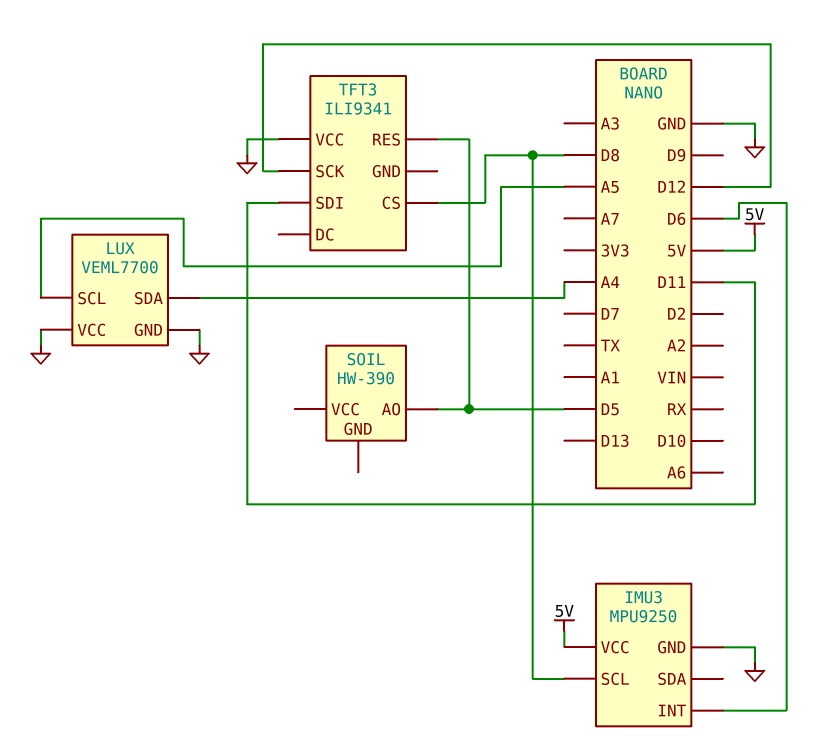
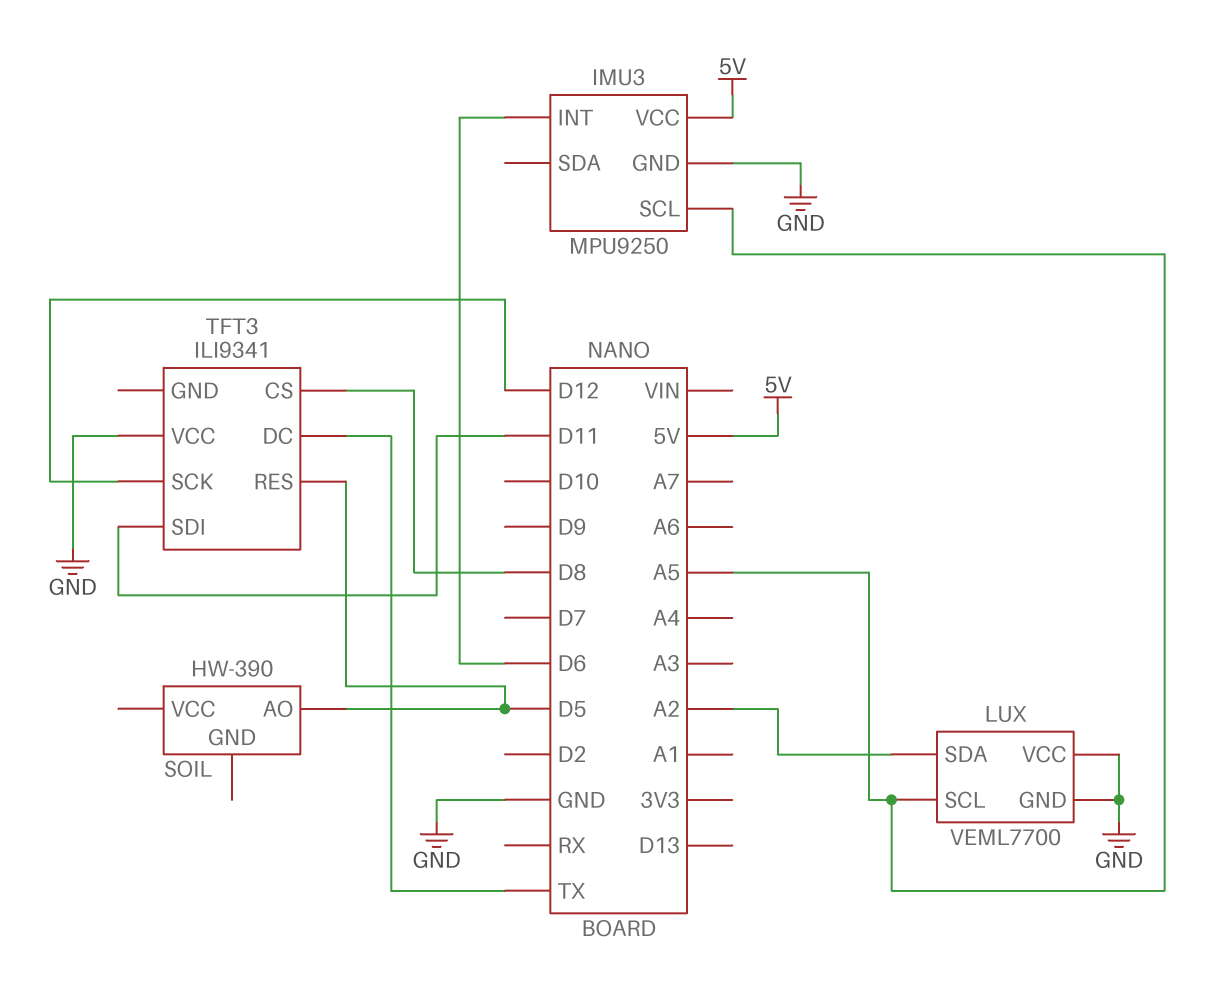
IMU3 pin SCL: D8 -> A5
LUX pin SDA: A4 -> A2
TFT3 pin DC: none -> TX

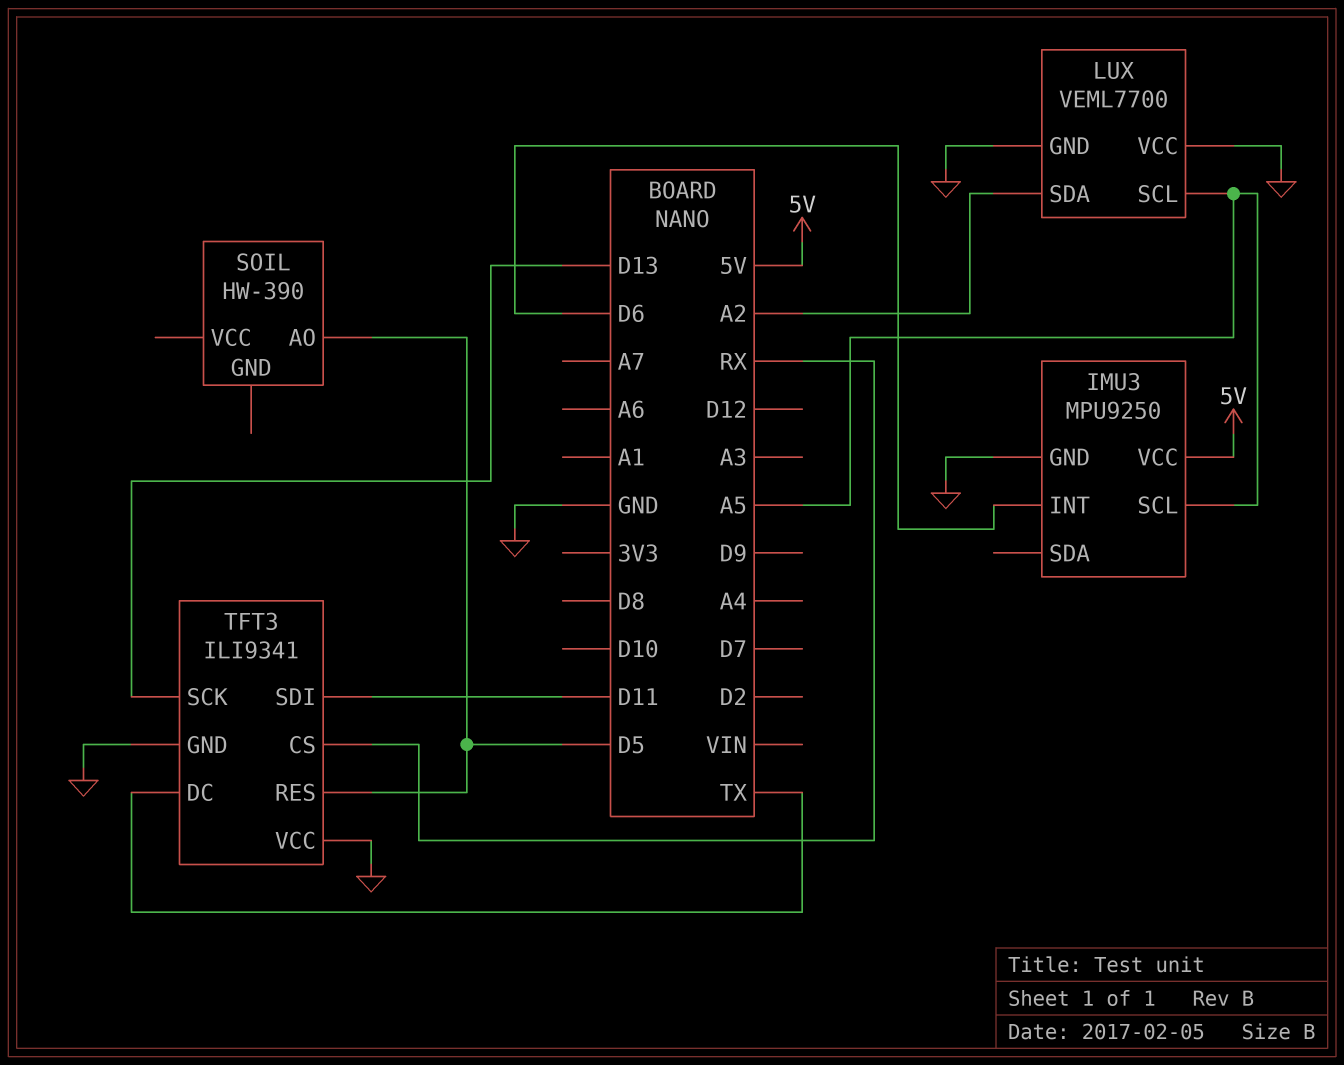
TFT3 pin CS: D8 -> RX
TFT3 pin GND: none -> GND
TFT3 pin SCK: D12 -> D13

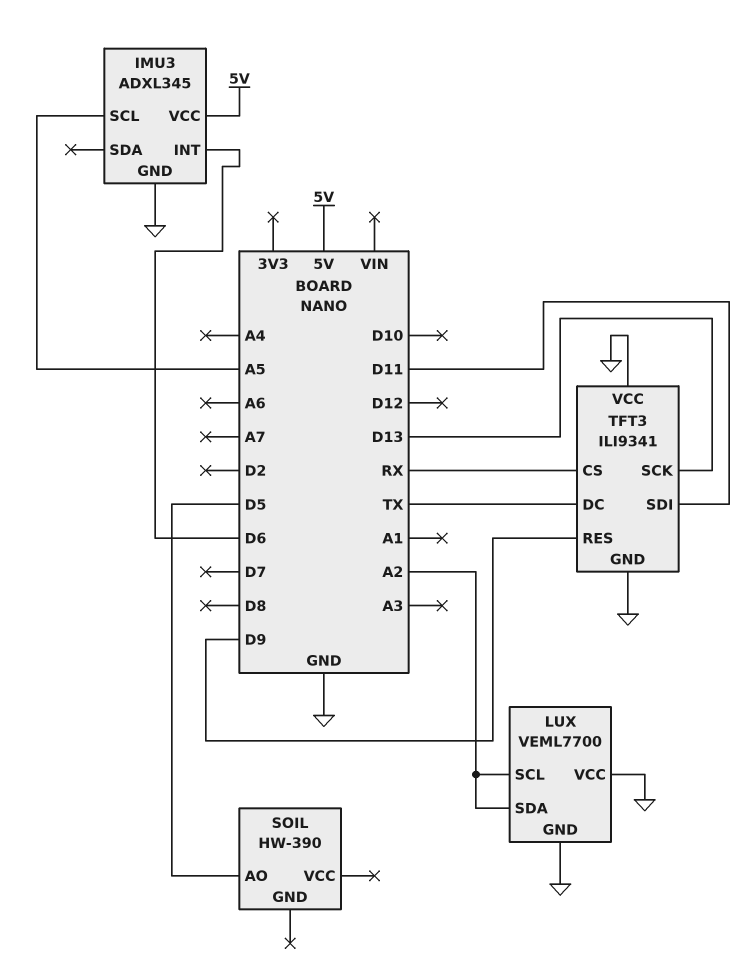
IMU3: MPU9250 -> ADXL345
LUX pin SCL: A5 -> A2
TFT3 pin RES: D5 -> D9

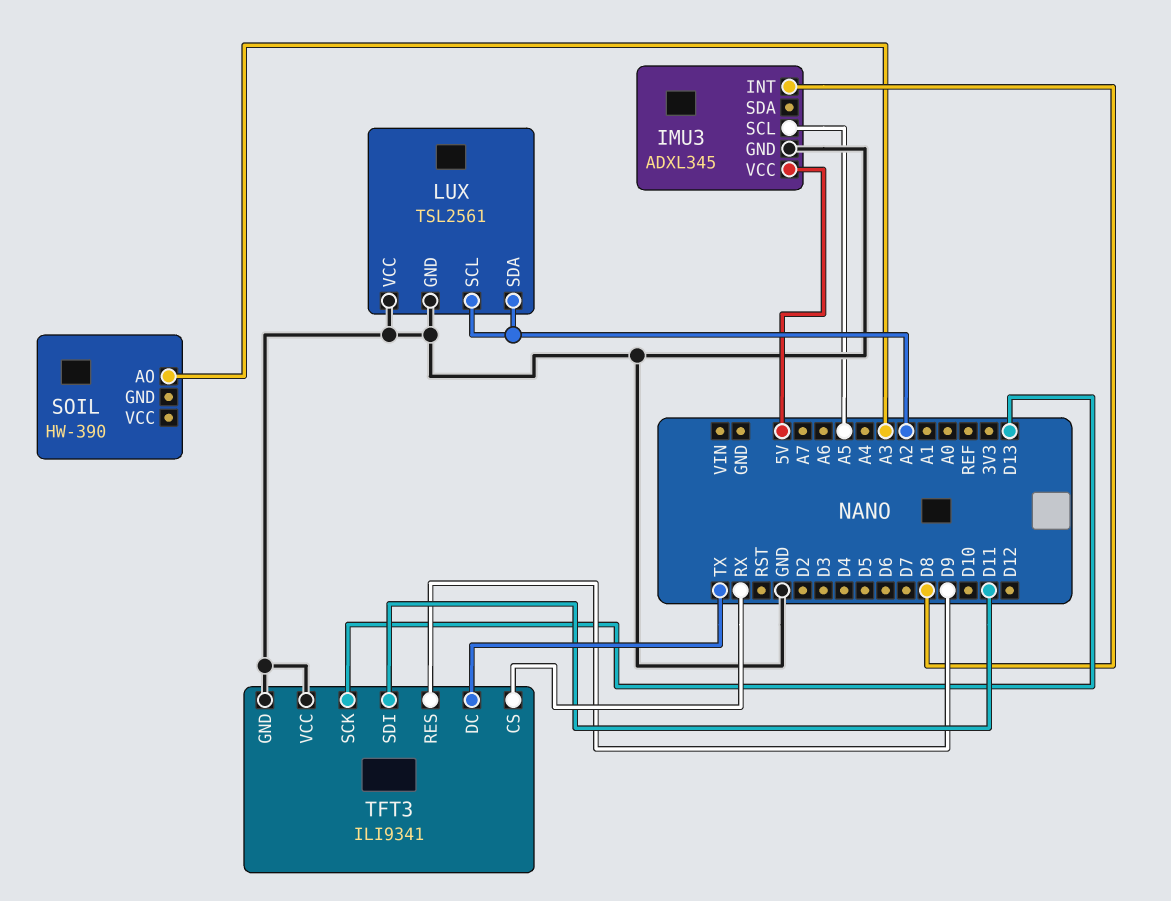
IMU3 pin INT: D6 -> D8
LUX: VEML7700 -> TSL2561
SOIL pin AO: D5 -> A3

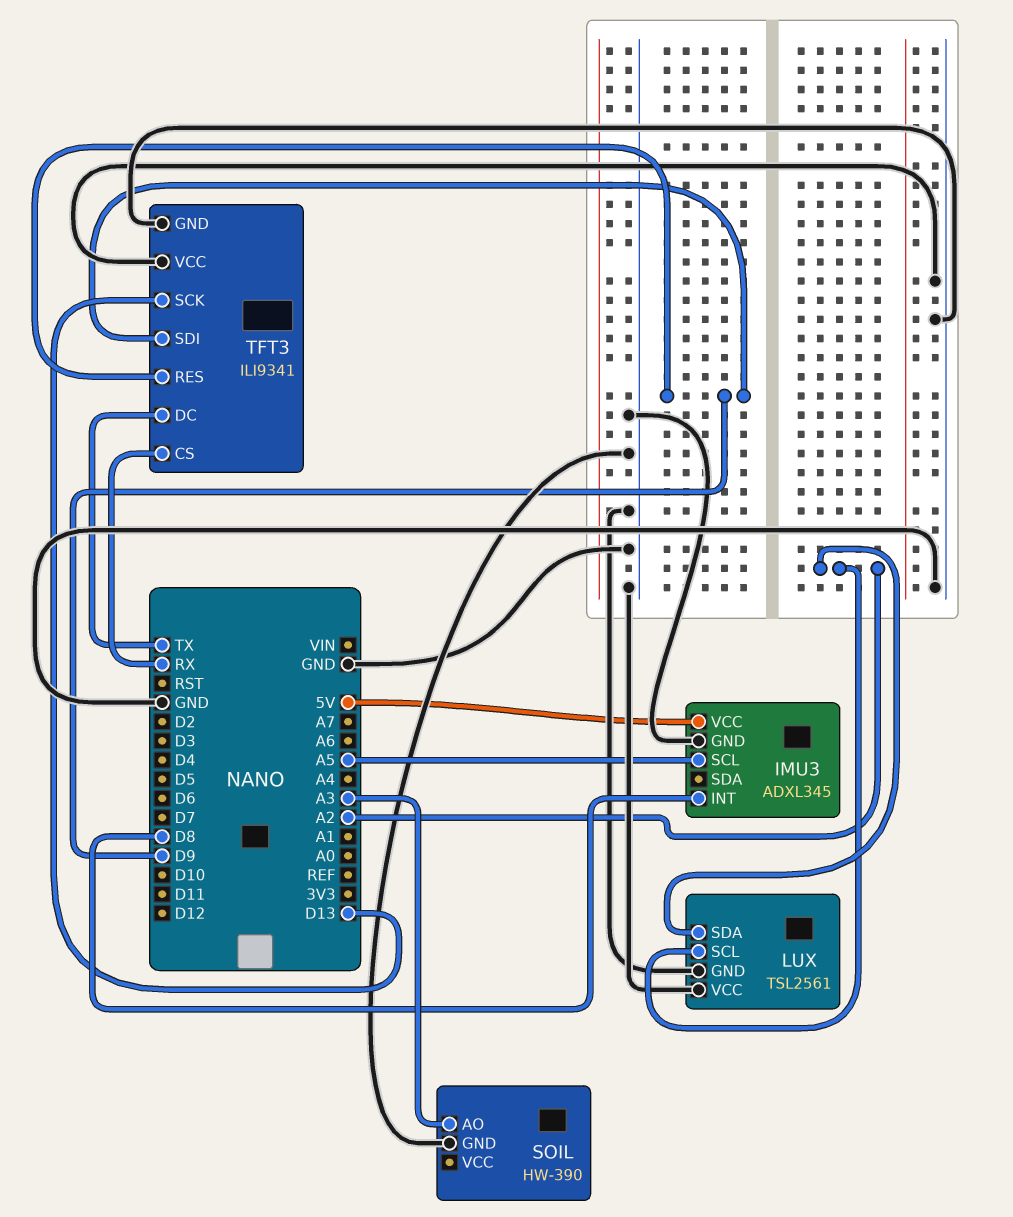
SOIL pin GND: none -> GND
TFT3 pin SDI: D11 -> D9

